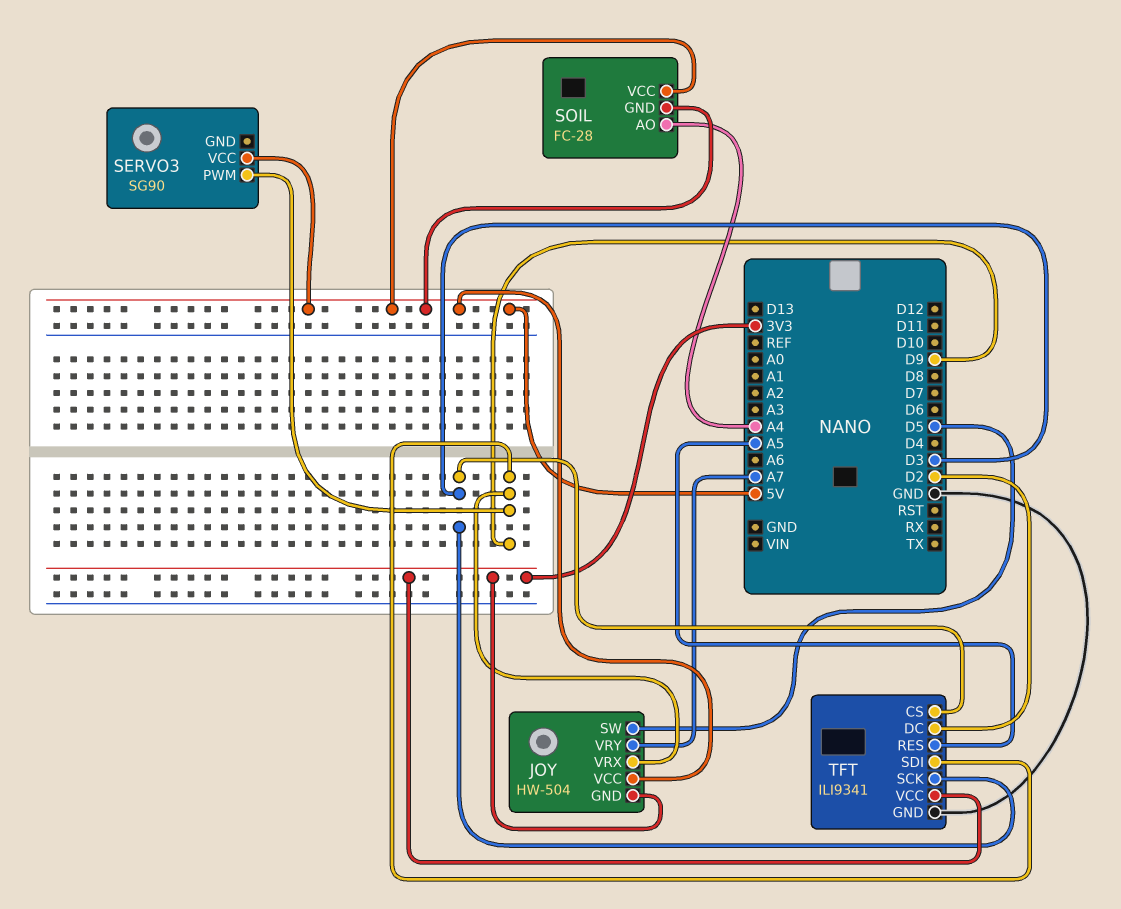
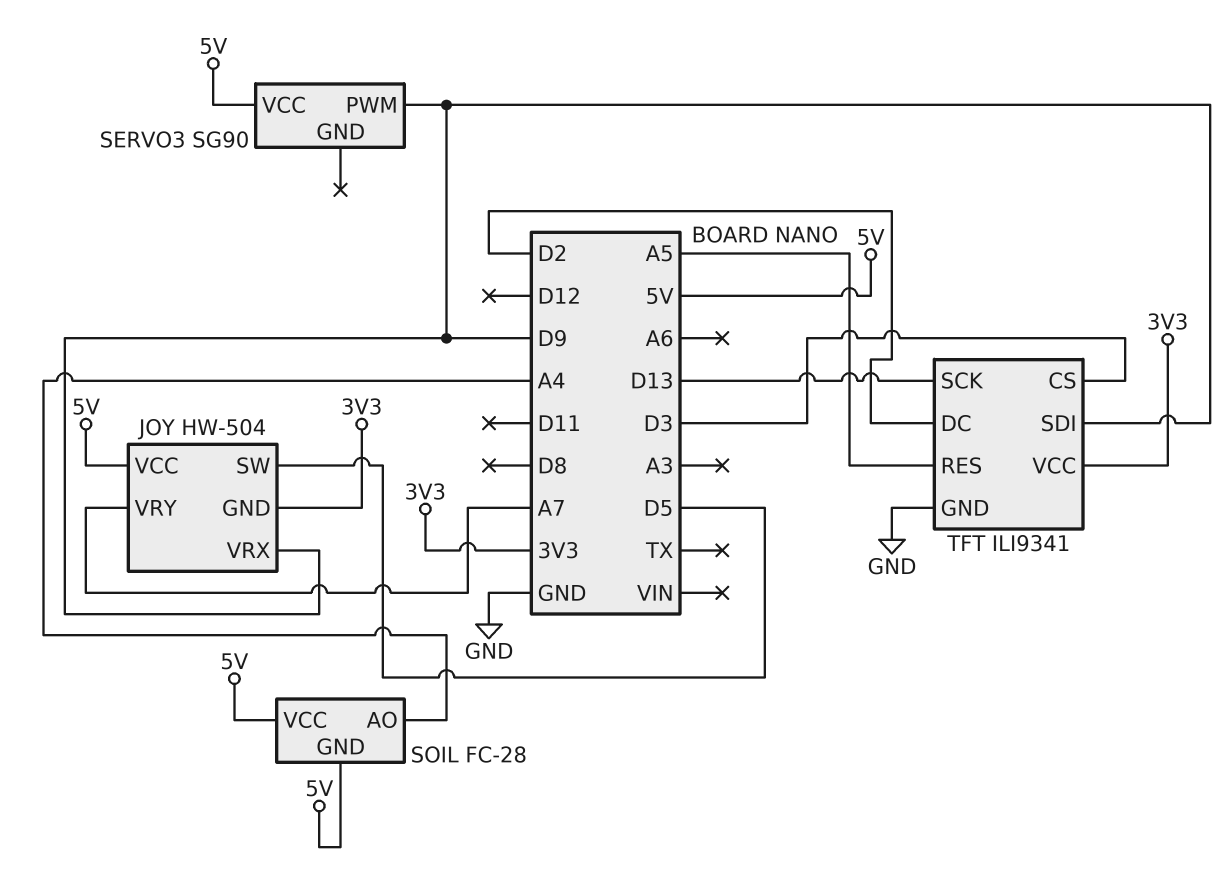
TFT pin SCK: D3 -> D13

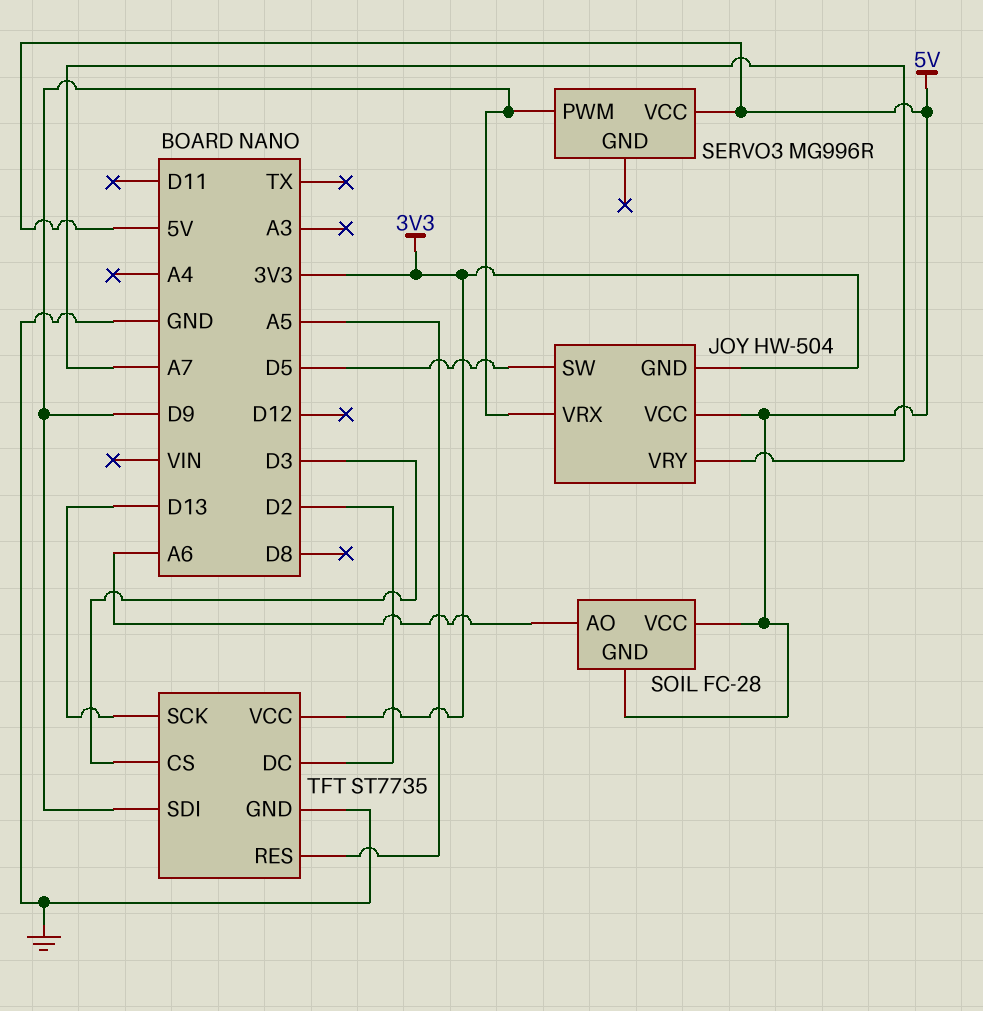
SERVO3: SG90 -> MG996R
SOIL pin AO: A4 -> A6
TFT: ILI9341 -> ST7735

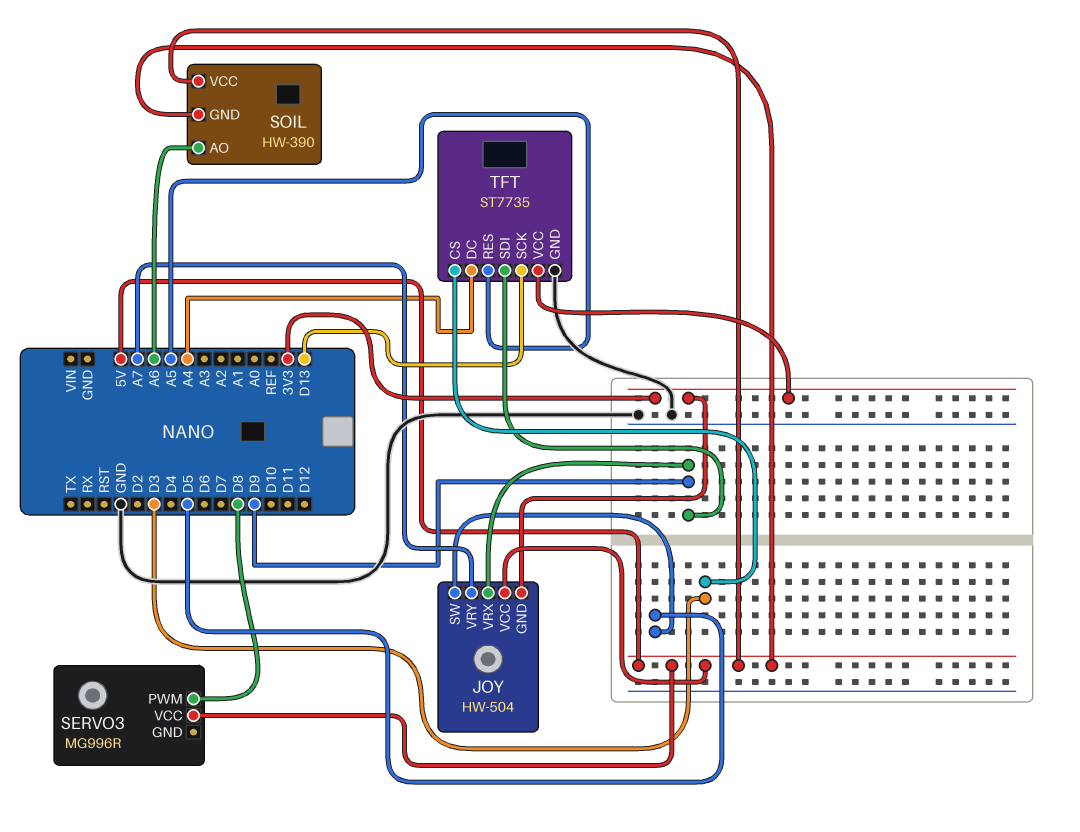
SERVO3 pin PWM: D9 -> D8
SOIL: FC-28 -> HW-390
TFT pin DC: D2 -> A4

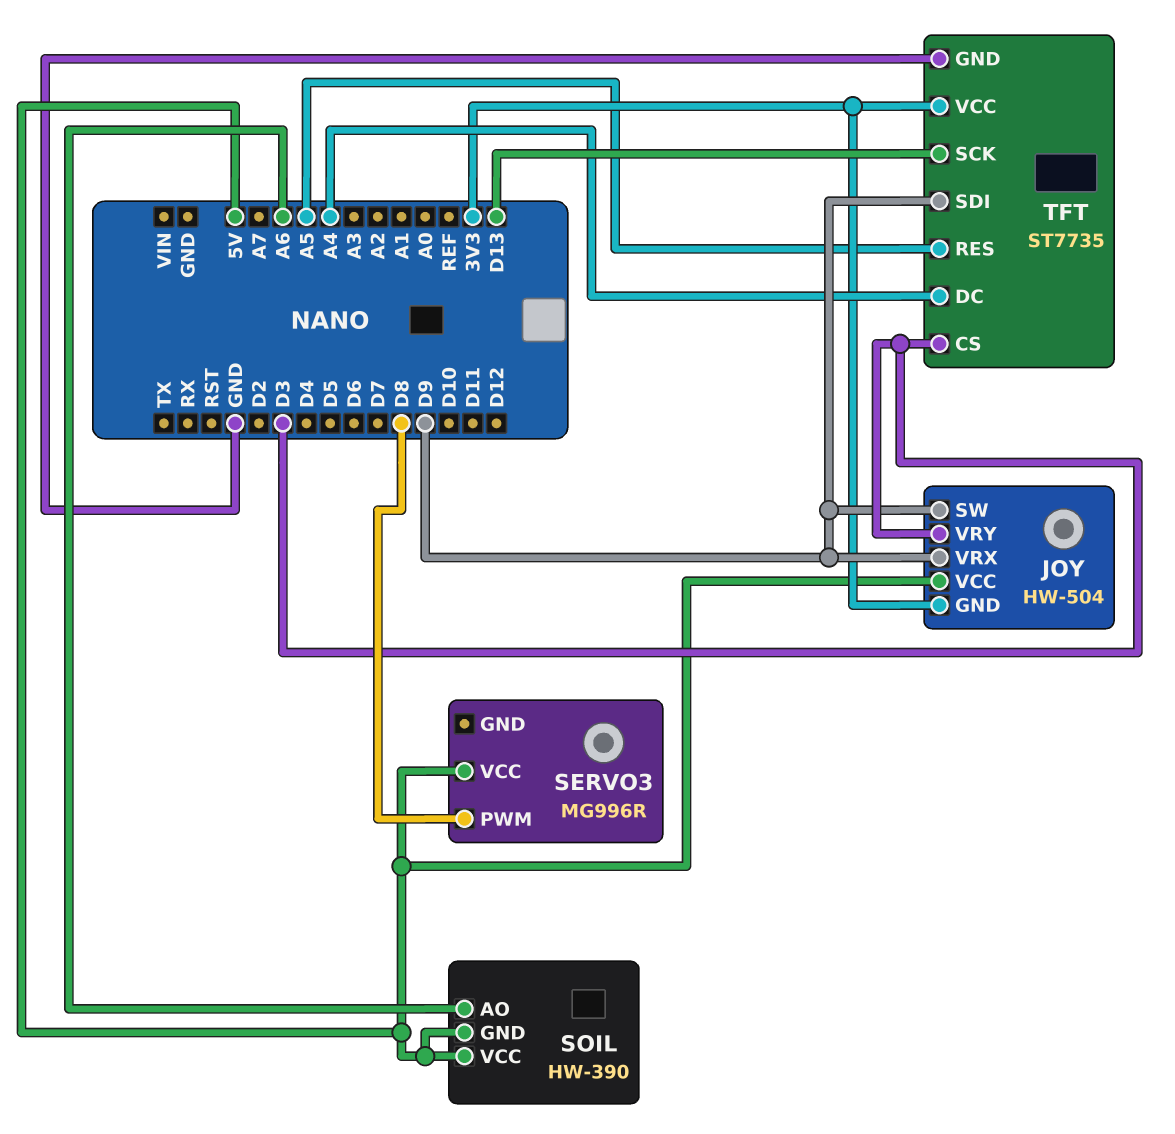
JOY pin SW: D5 -> D9
JOY pin VRY: A7 -> D3

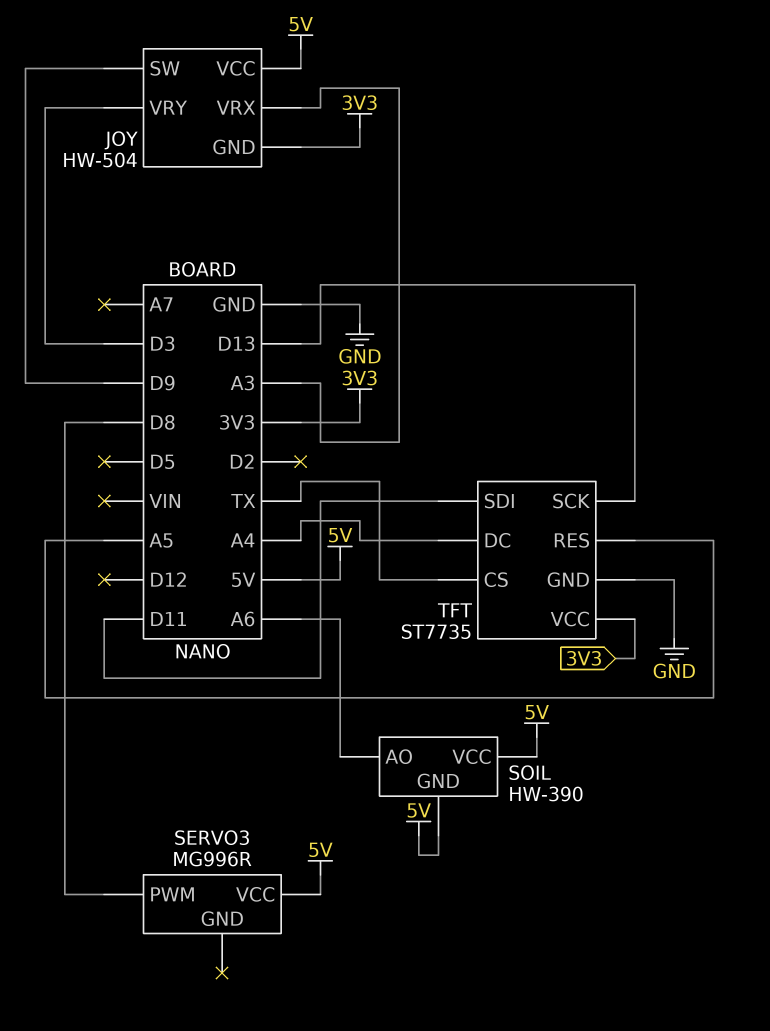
JOY pin VRX: D9 -> A3
TFT pin CS: D3 -> TX
TFT pin SDI: D9 -> D11

